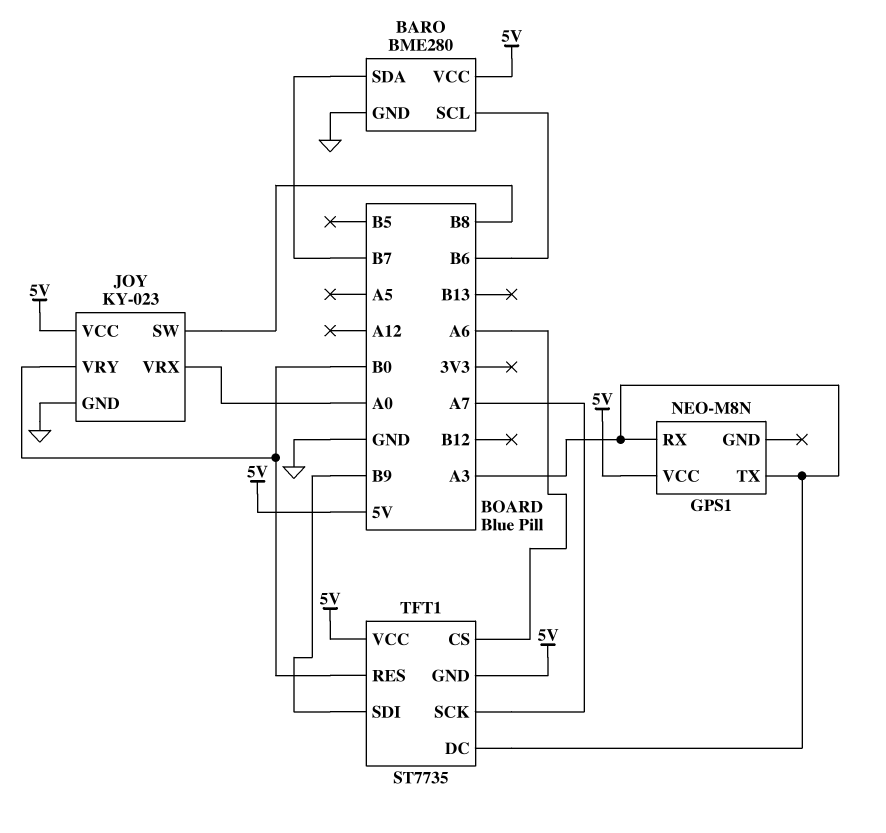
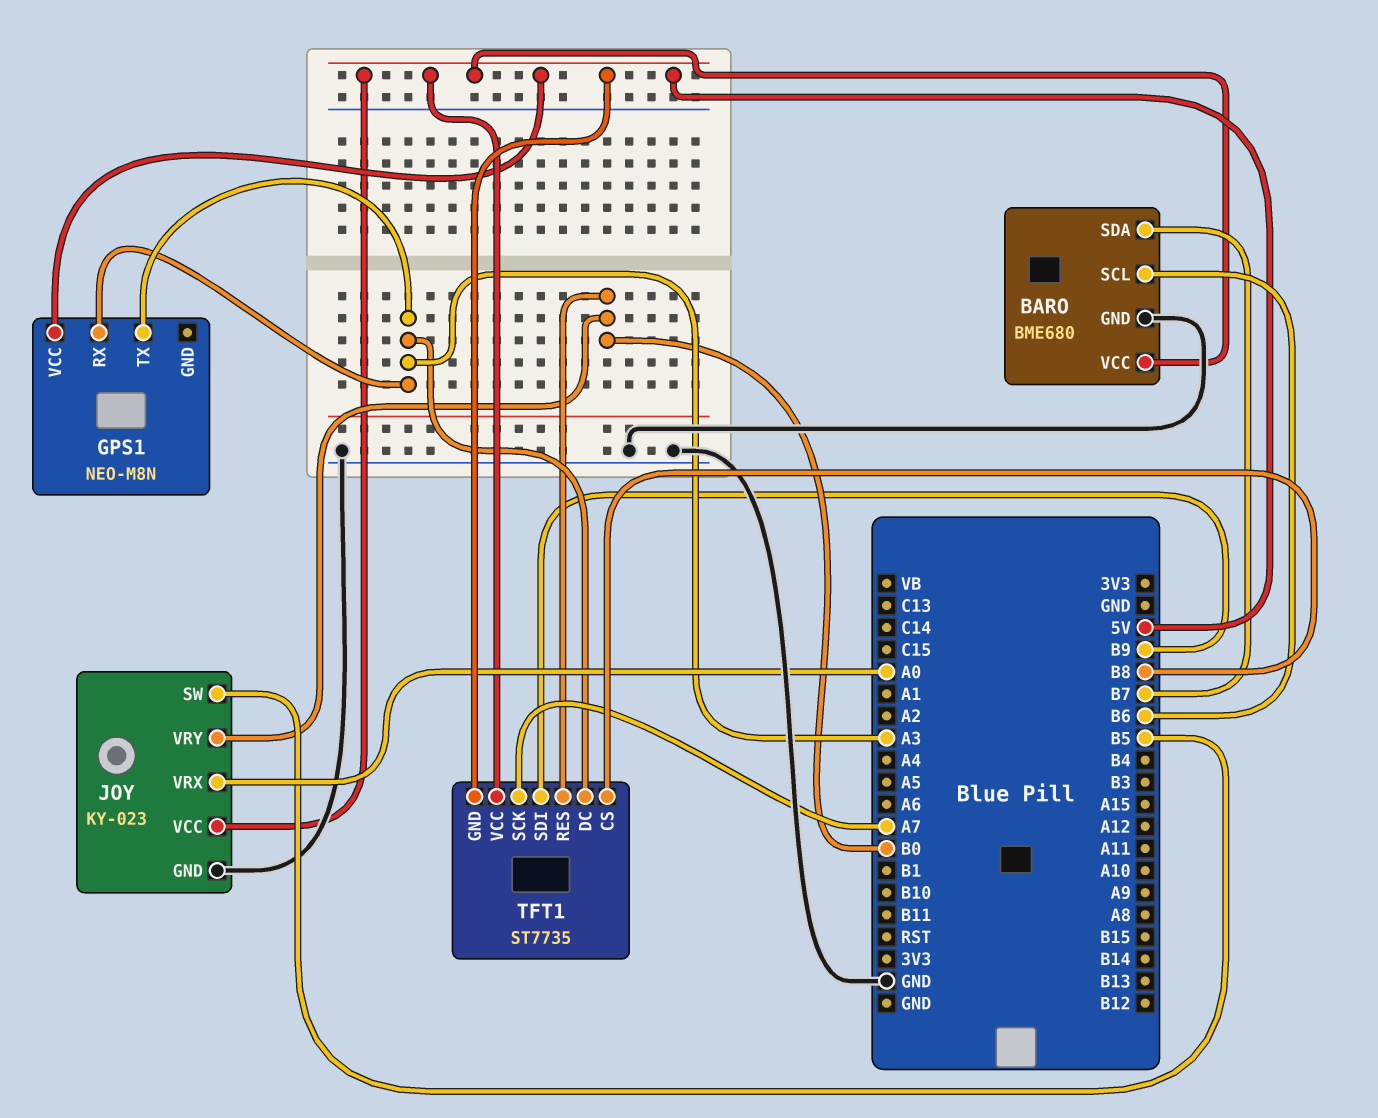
BARO: BME280 -> BME680
JOY pin SW: B8 -> B5
TFT1 pin CS: A6 -> B8

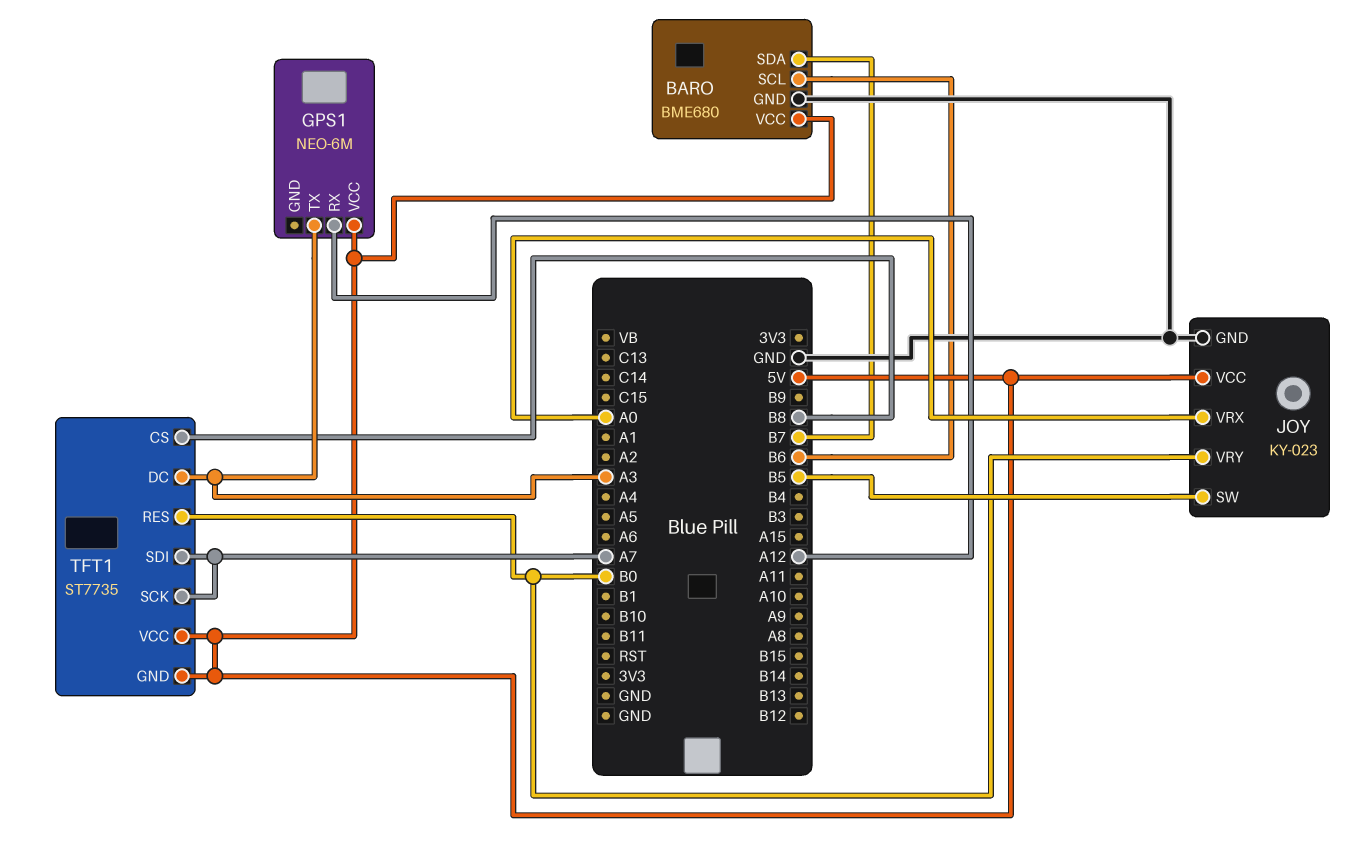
GPS1: NEO-M8N -> NEO-6M
GPS1 pin RX: A3 -> A12
TFT1 pin SDI: B9 -> A7

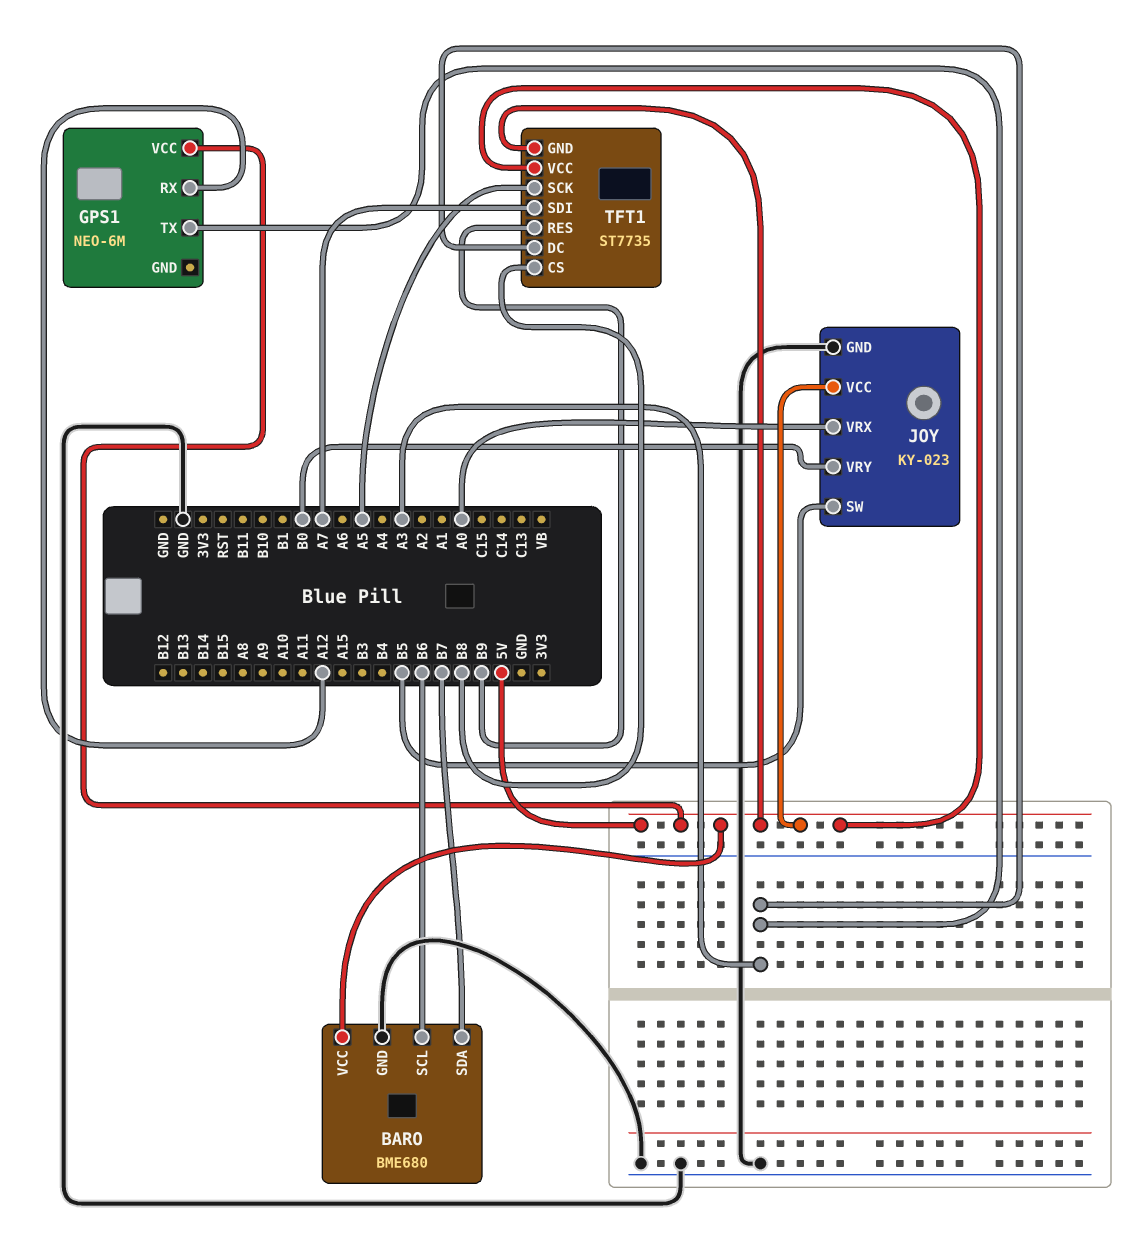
TFT1 pin RES: B0 -> B9
TFT1 pin SCK: A7 -> A5

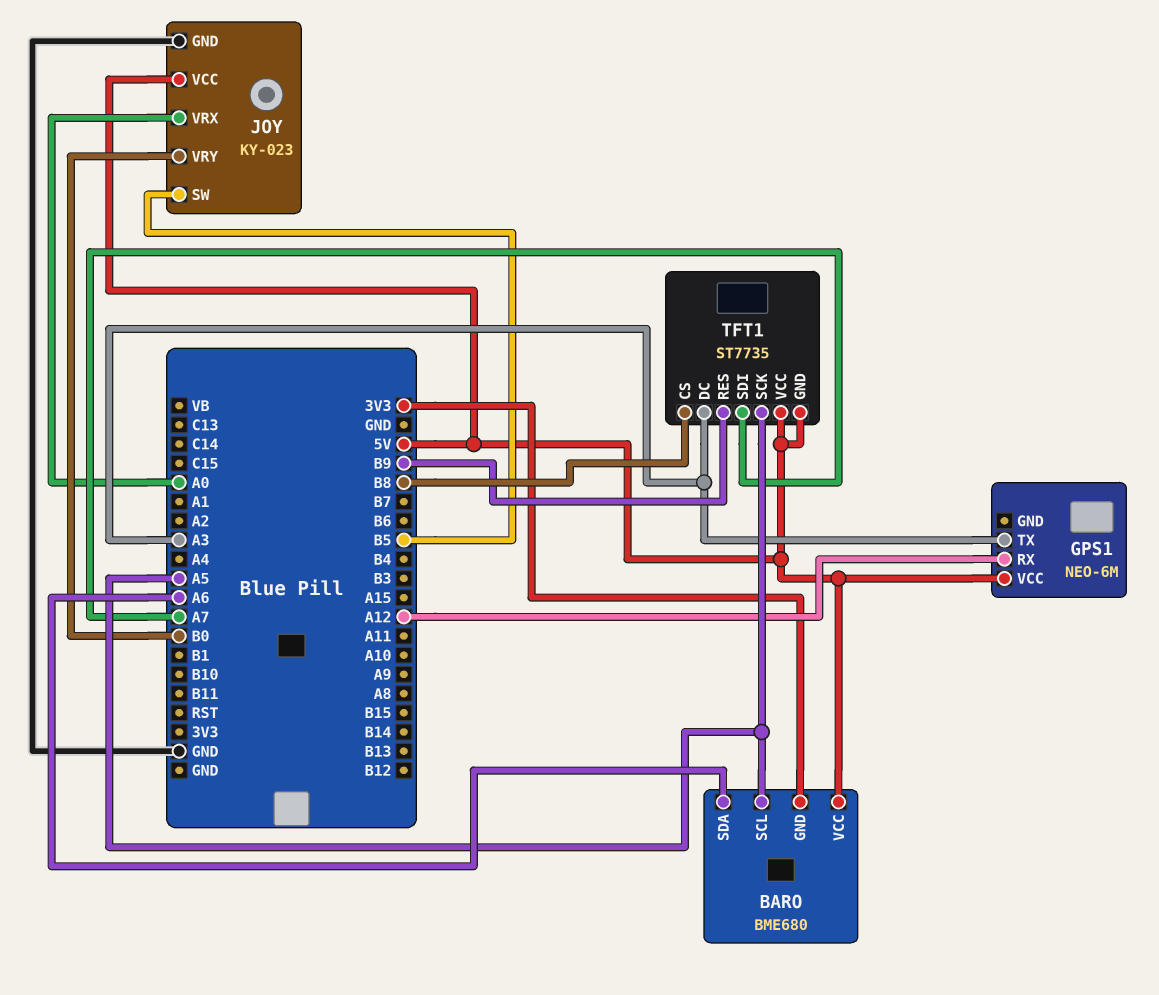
BARO pin GND: GND -> 3V3
BARO pin SCL: B6 -> A5
BARO pin SDA: B7 -> A6

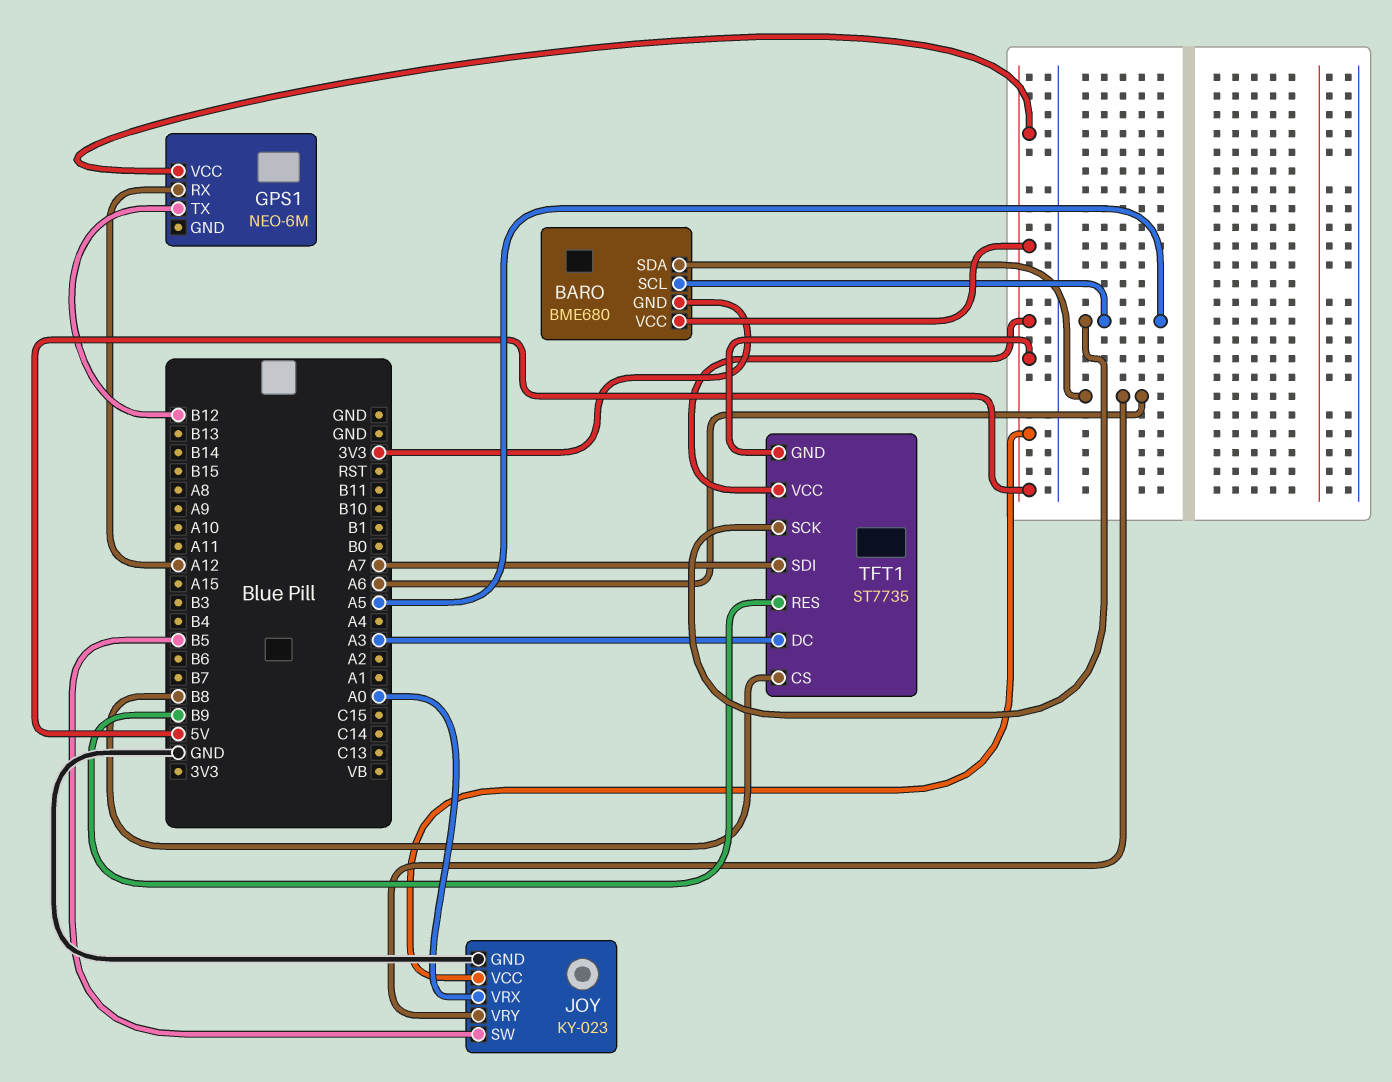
GPS1 pin TX: A3 -> B12
JOY pin VRY: B0 -> A6

